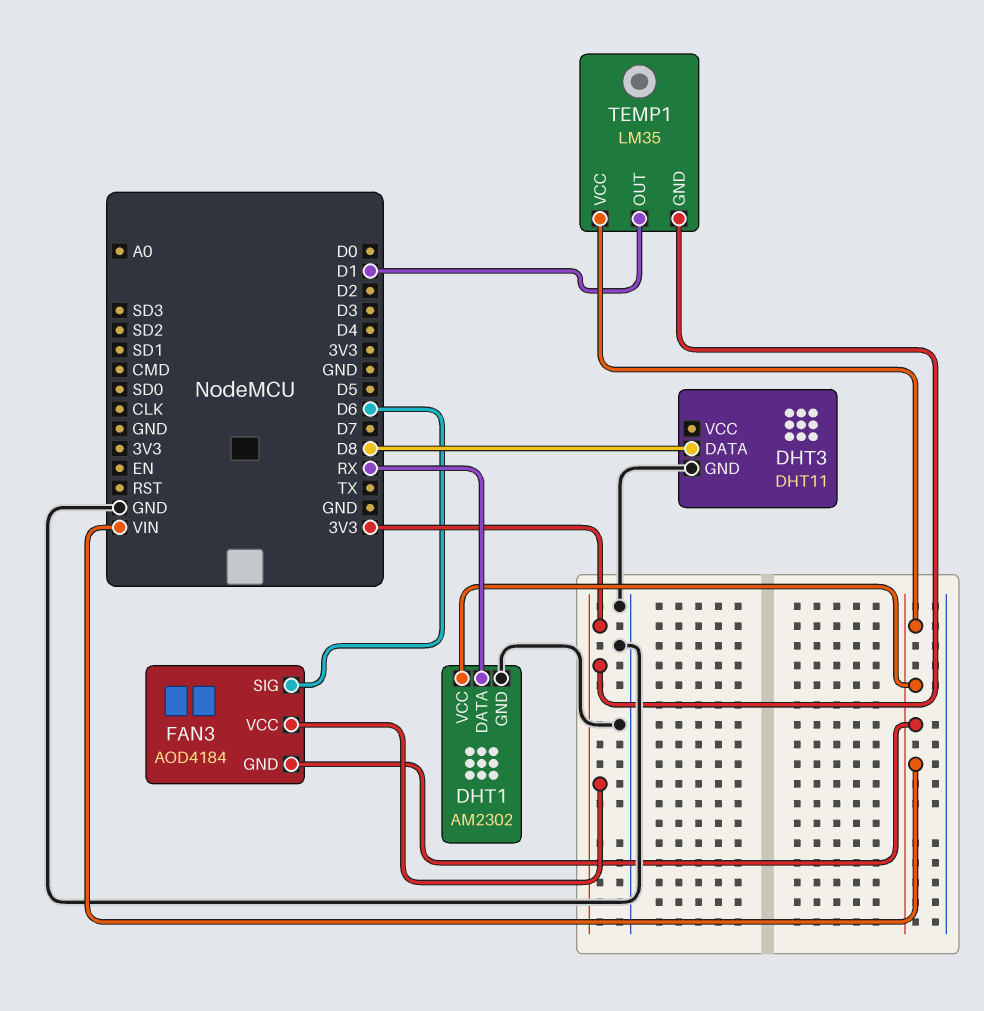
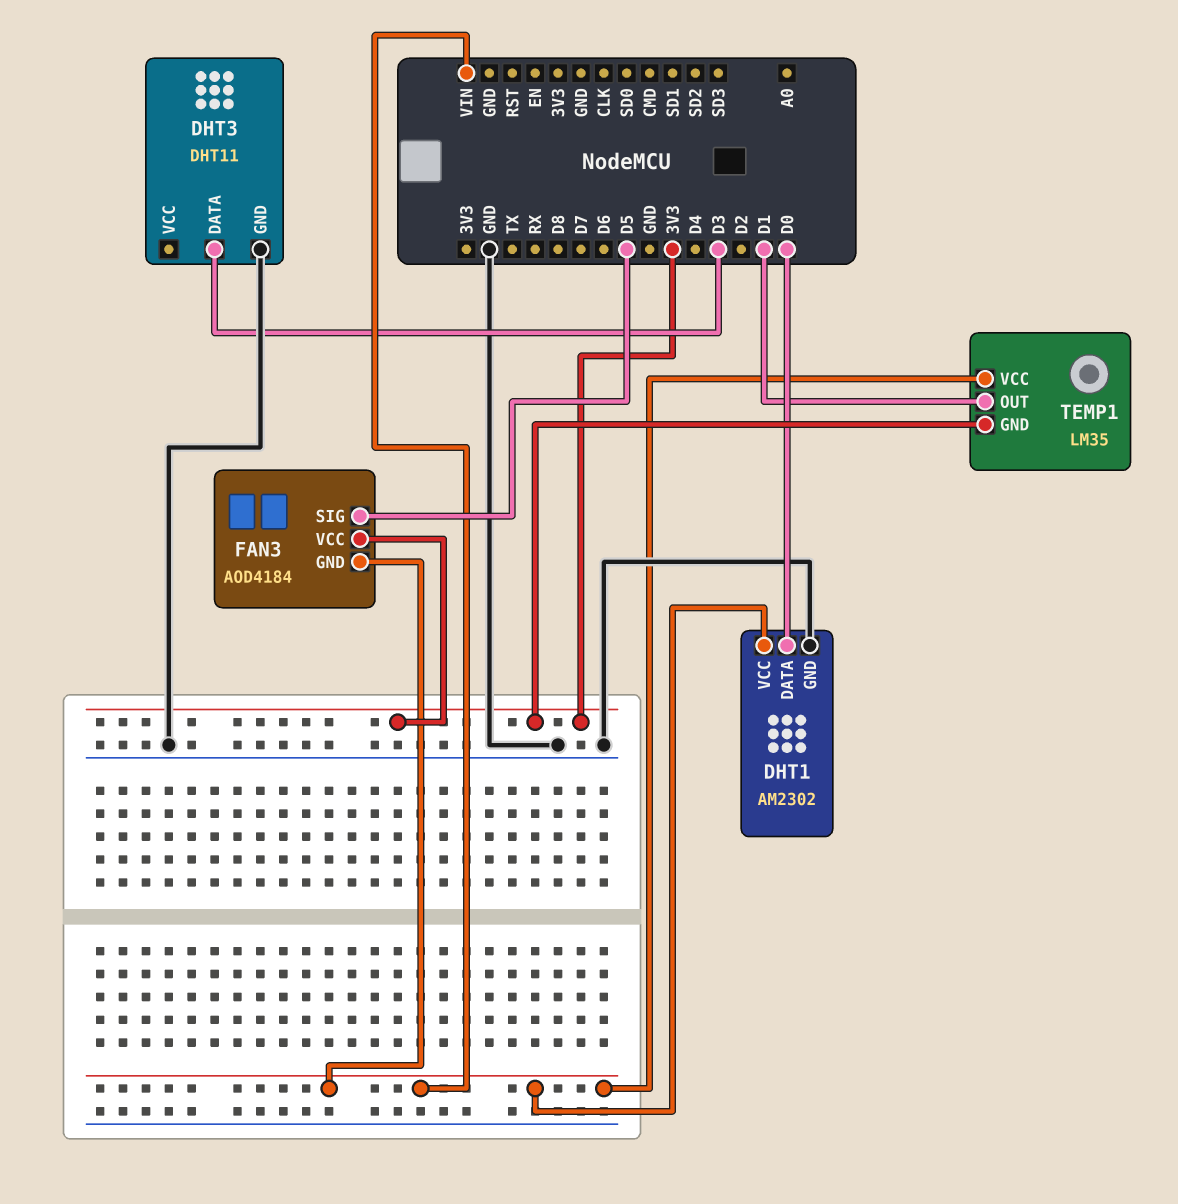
DHT1 pin DATA: RX -> D0
DHT3 pin DATA: D8 -> D3
FAN3 pin SIG: D6 -> D5

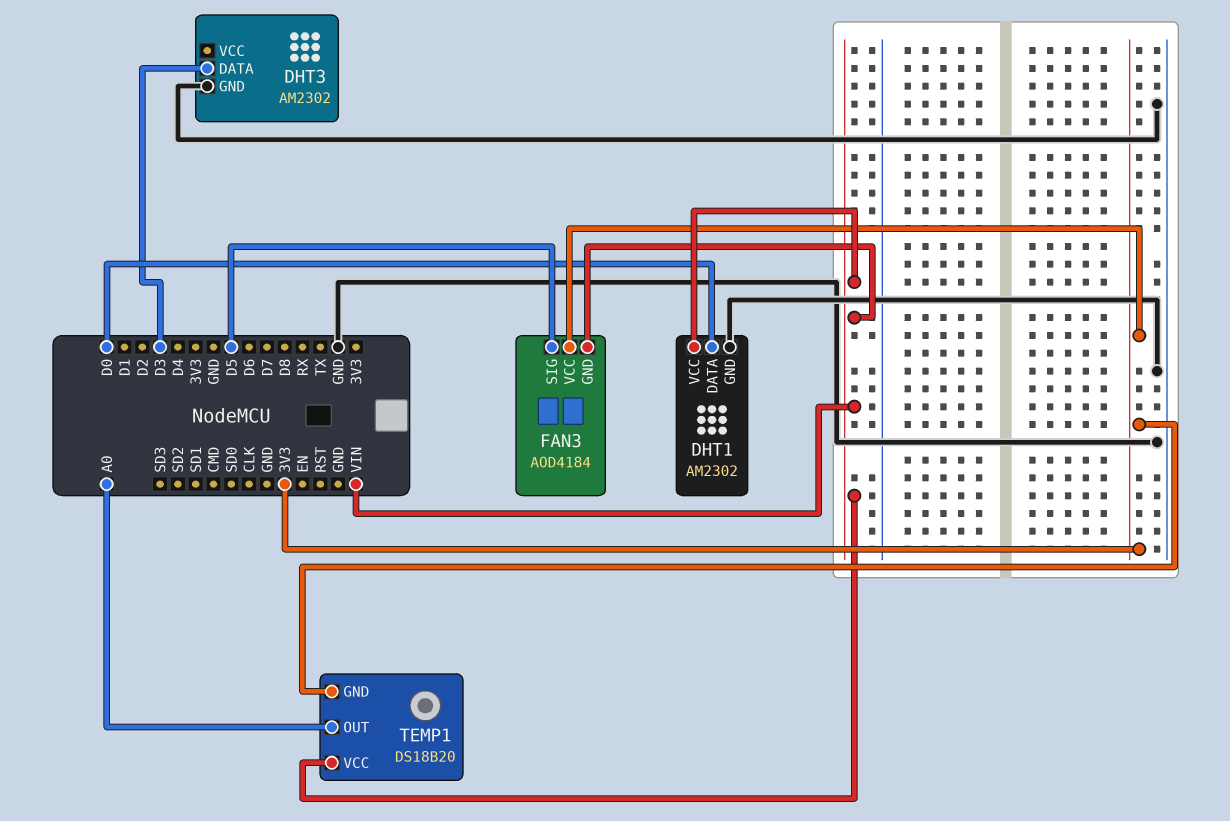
DHT3: DHT11 -> AM2302
TEMP1: LM35 -> DS18B20
TEMP1 pin OUT: D1 -> A0

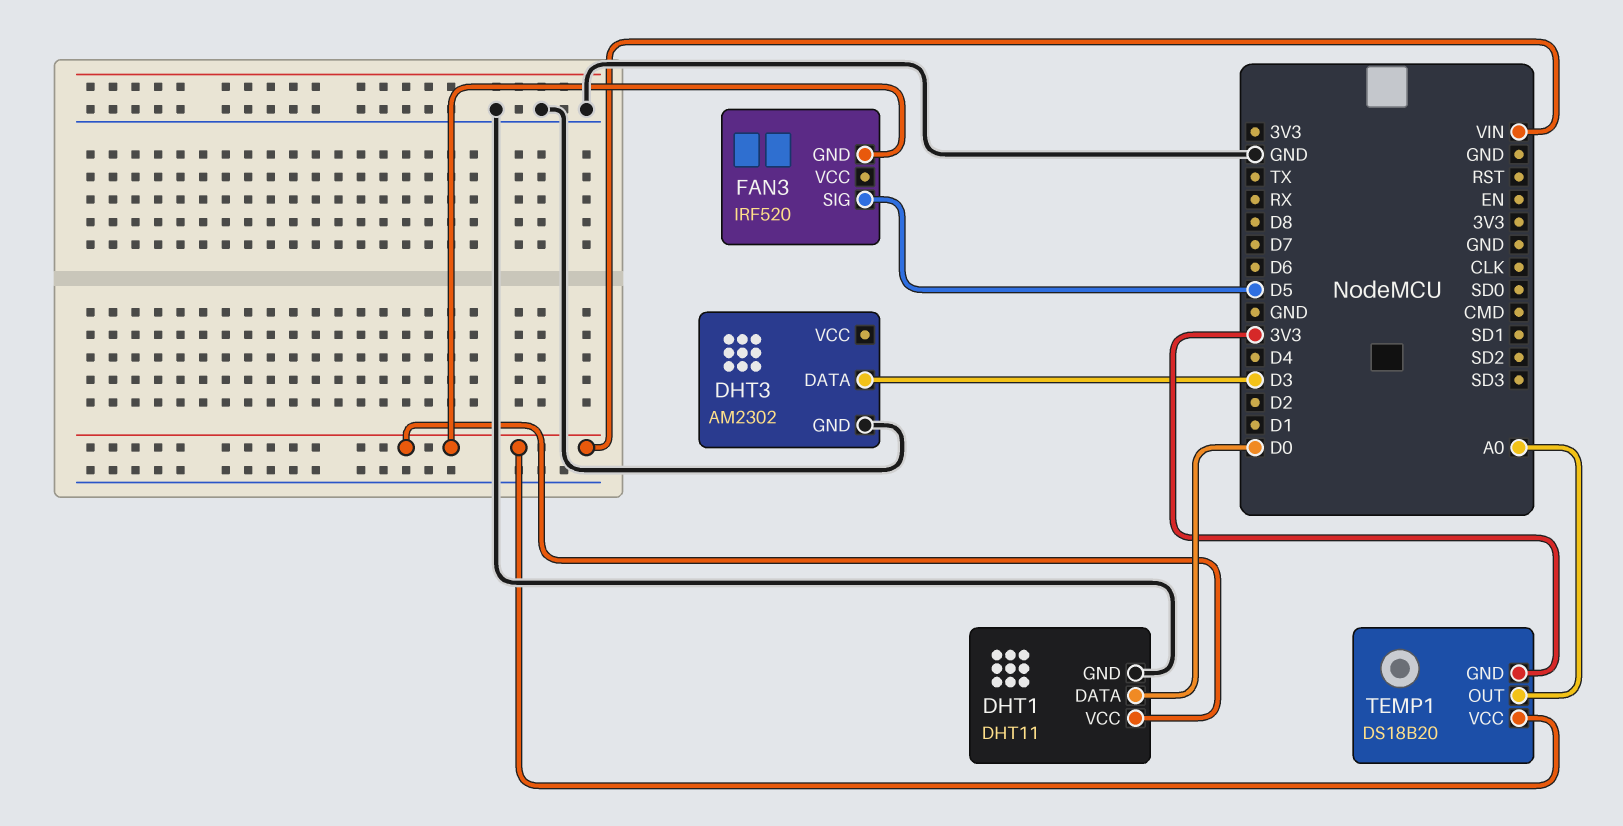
DHT1: AM2302 -> DHT11
FAN3: AOD4184 -> IRF520
FAN3 pin VCC: 3V3 -> none

